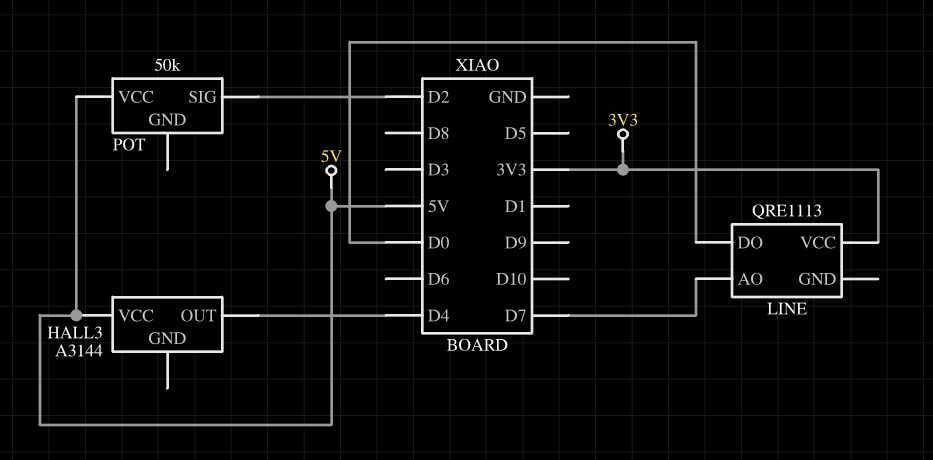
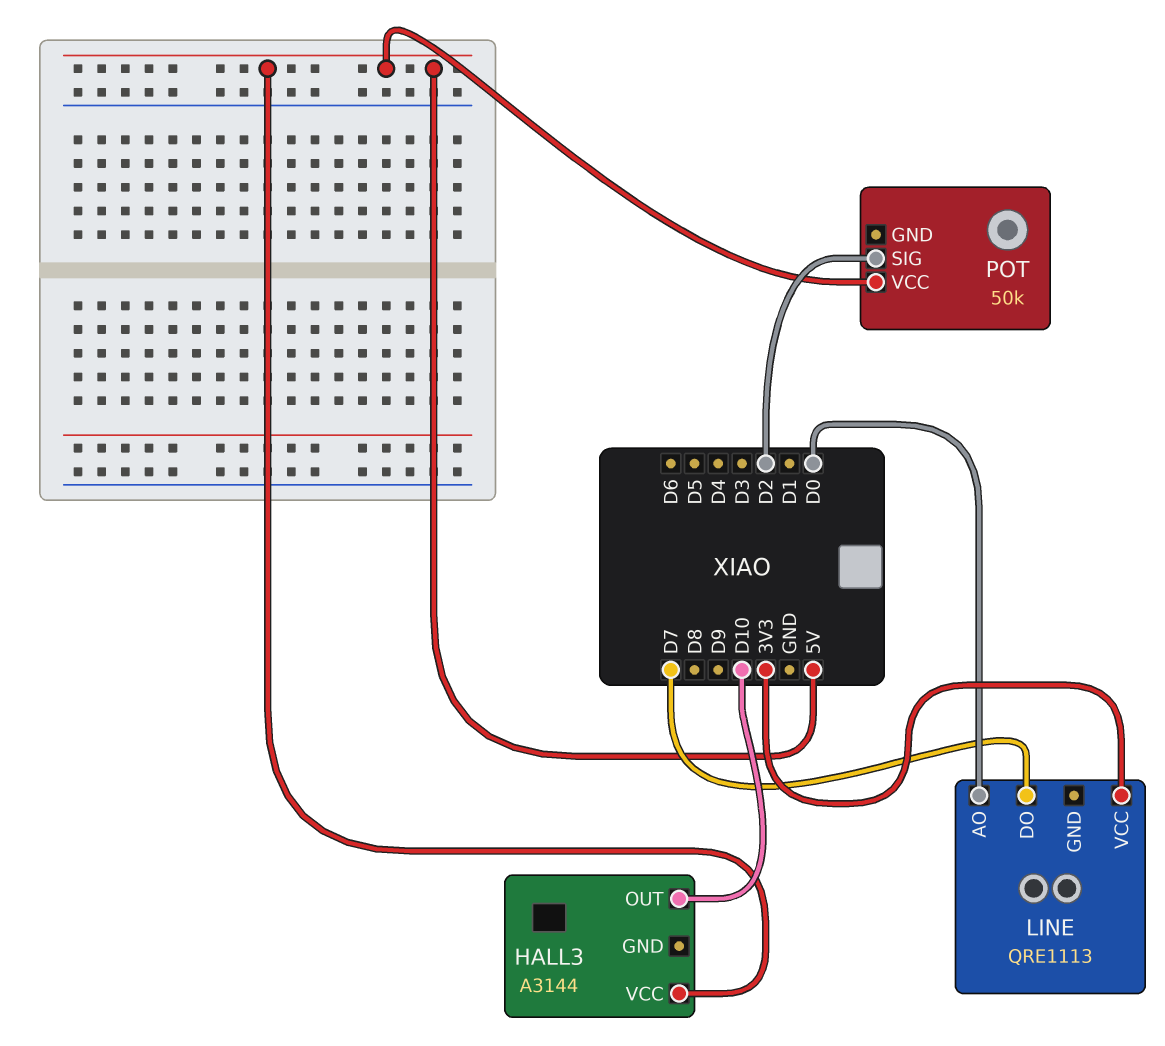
HALL3 pin OUT: D4 -> D10
LINE pin AO: D7 -> D0
LINE pin DO: D0 -> D7

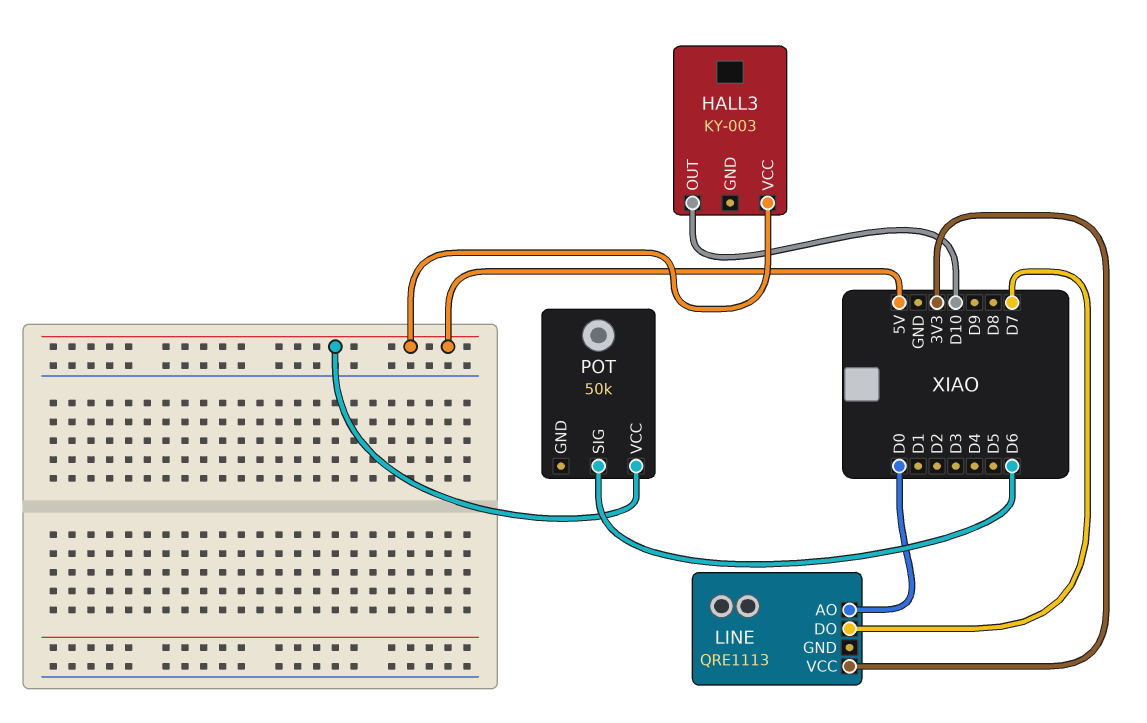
HALL3: A3144 -> KY-003
POT pin SIG: D2 -> D6

